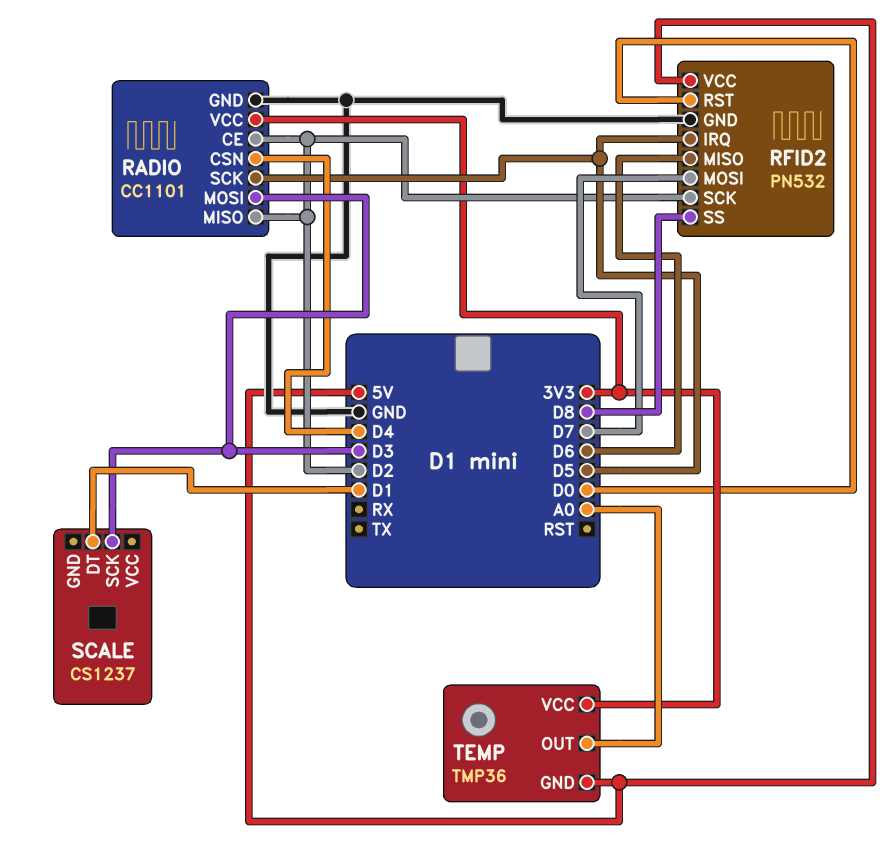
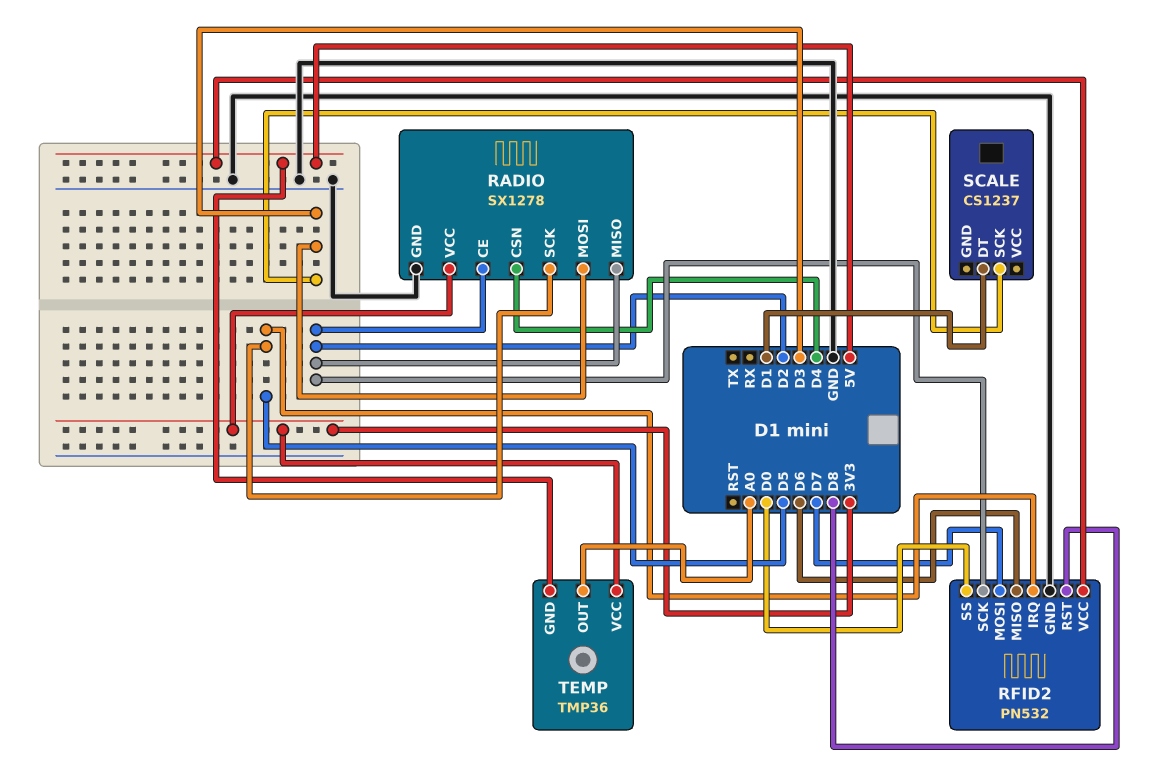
RADIO: CC1101 -> SX1278
RFID2 pin RST: D0 -> D8
RFID2 pin SS: D8 -> D0

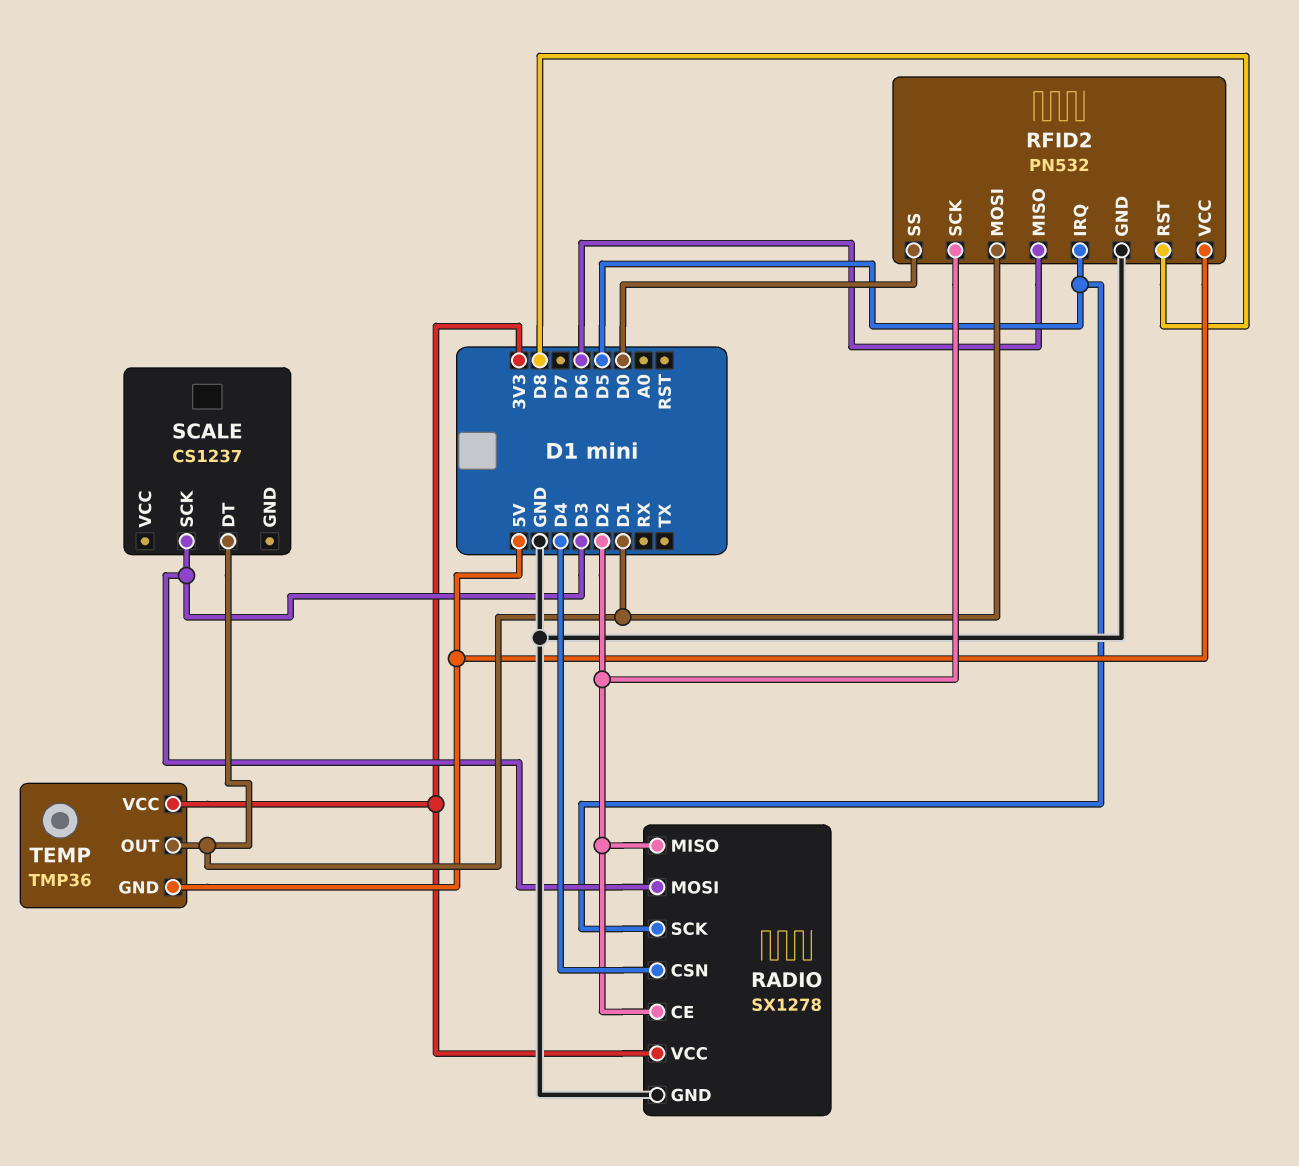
RFID2 pin MOSI: D7 -> D1
TEMP pin OUT: A0 -> D1

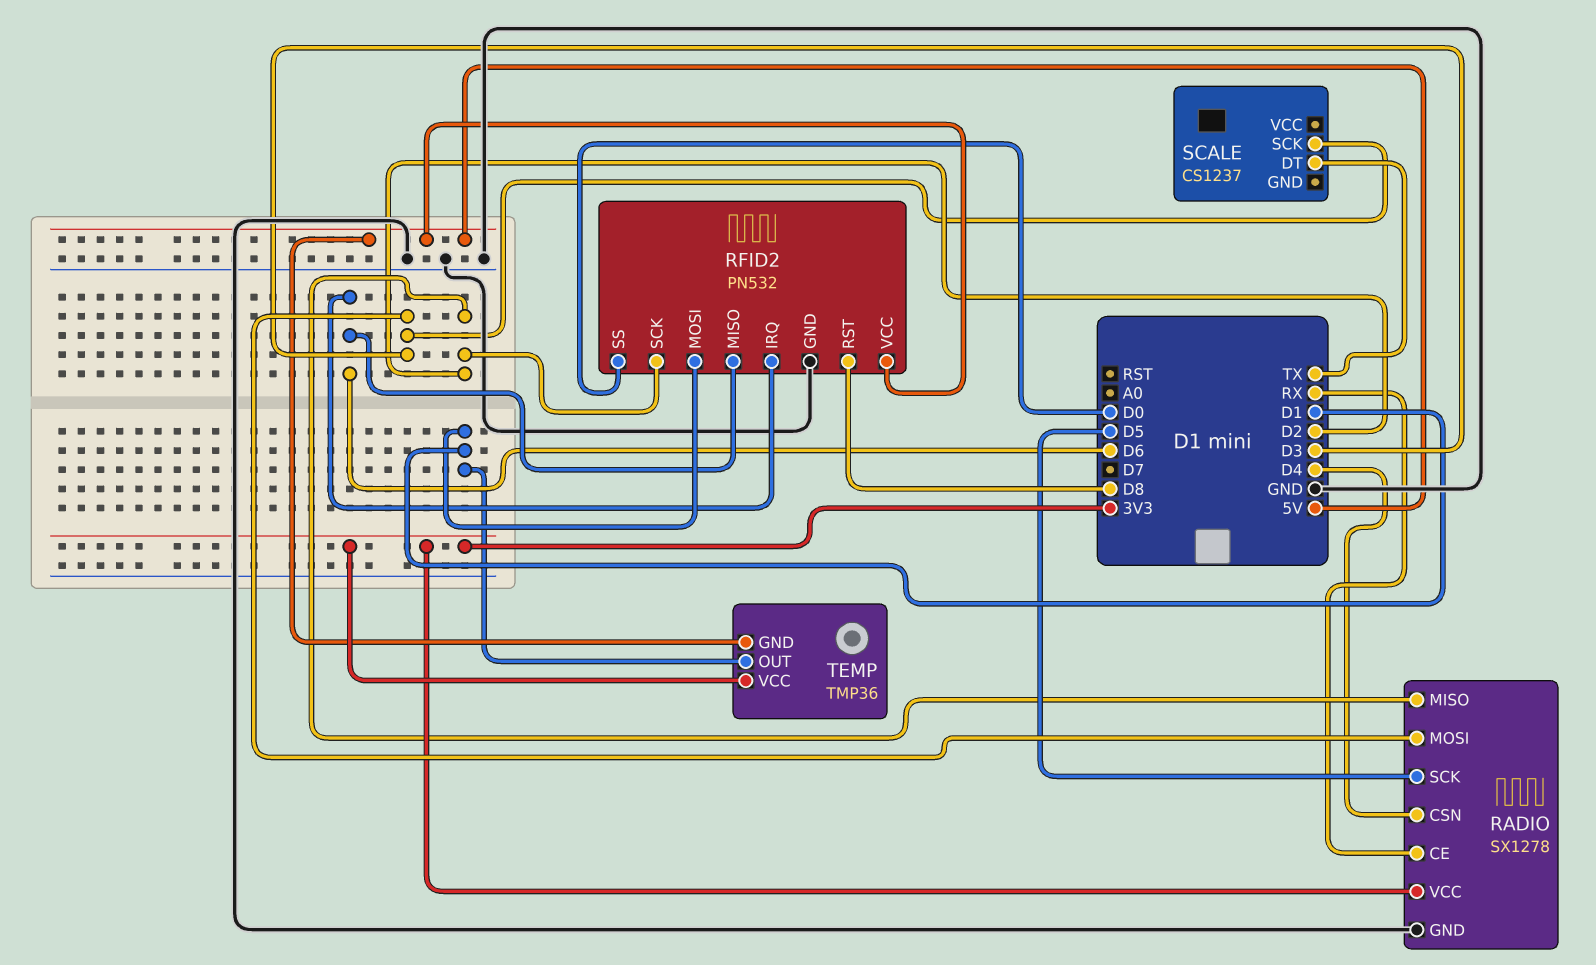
RADIO pin CE: D2 -> RX
RFID2 pin IRQ: D5 -> D6
SCALE pin DT: D1 -> TX

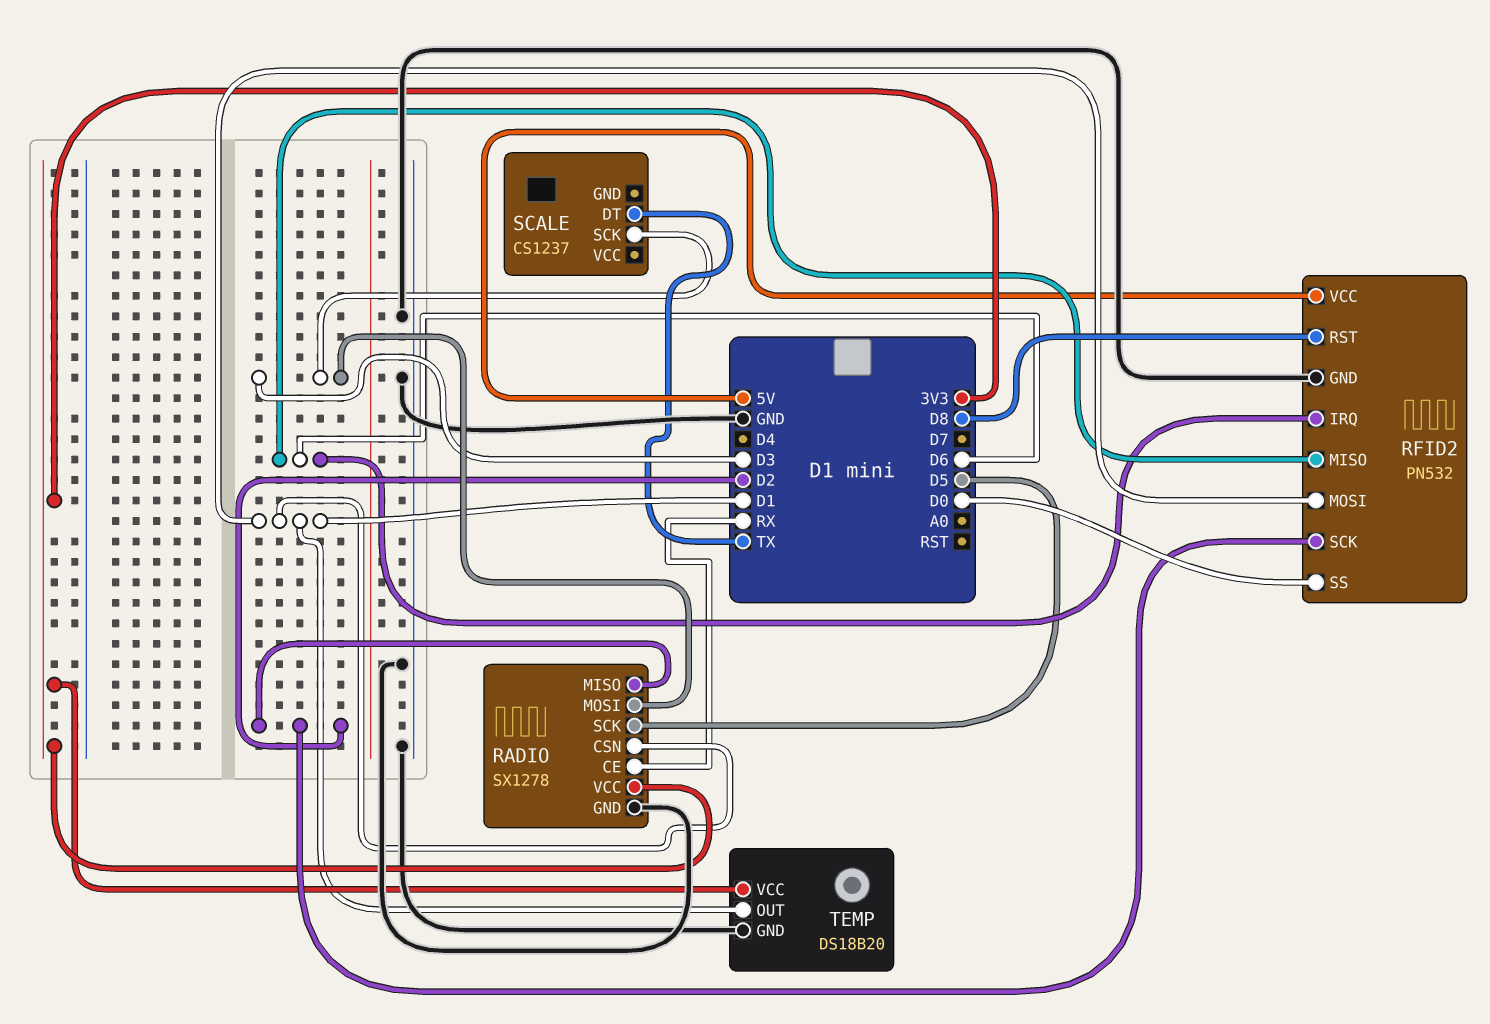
RADIO pin CSN: D4 -> D1
TEMP: TMP36 -> DS18B20
TEMP pin GND: 5V -> GND

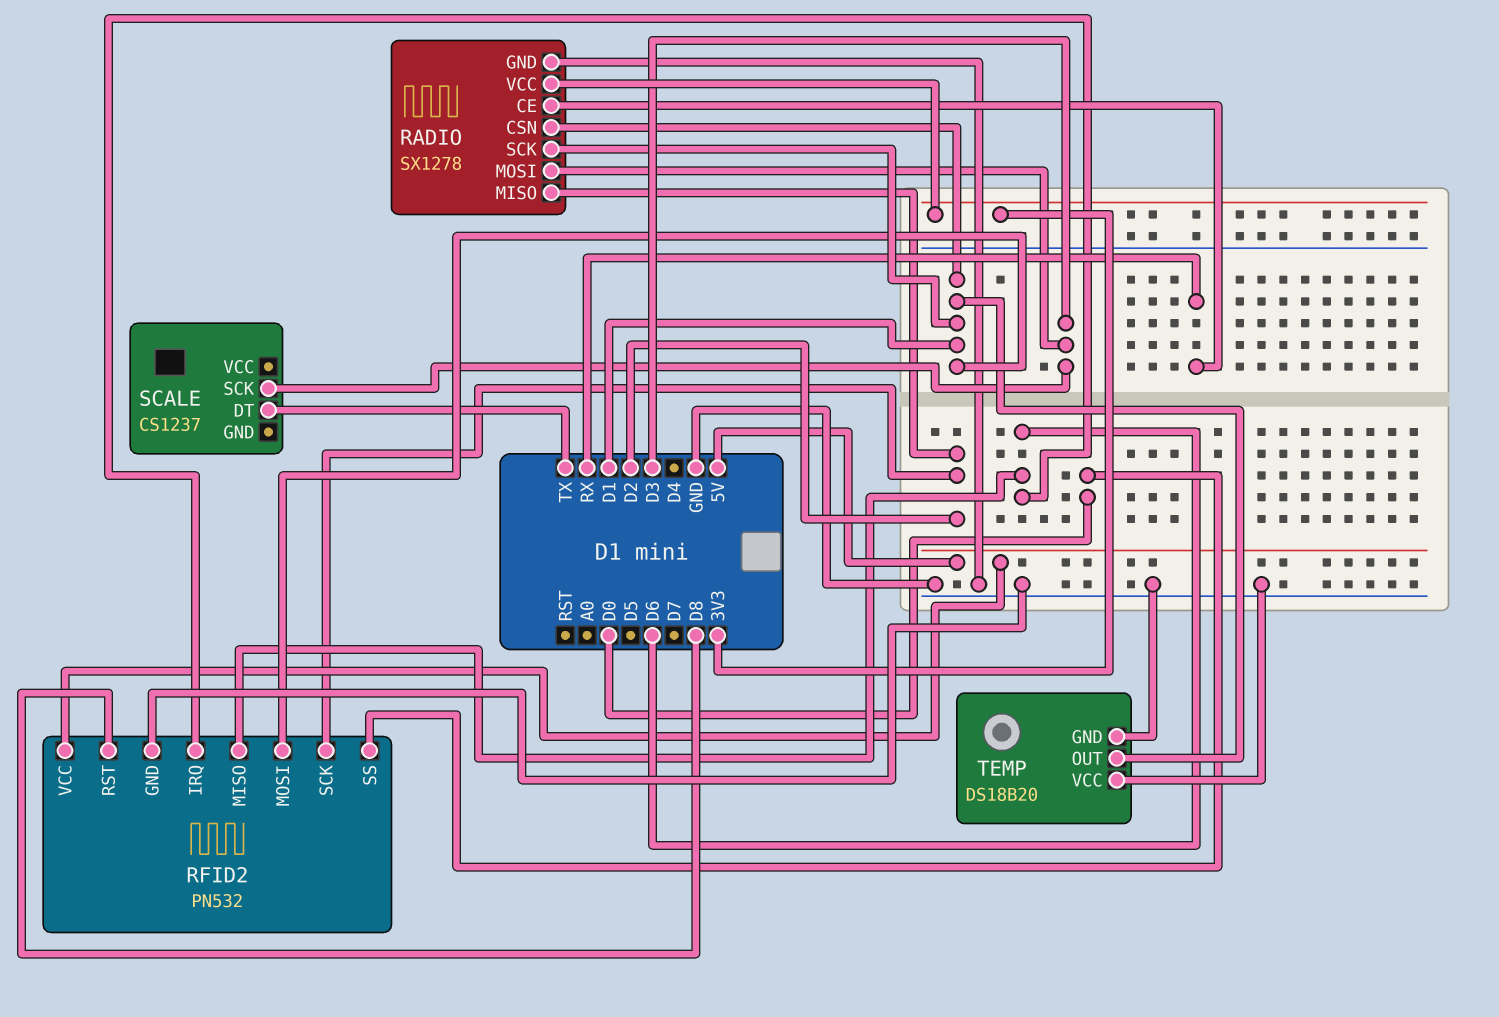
RADIO pin SCK: D5 -> D1
TEMP pin VCC: 3V3 -> GND

